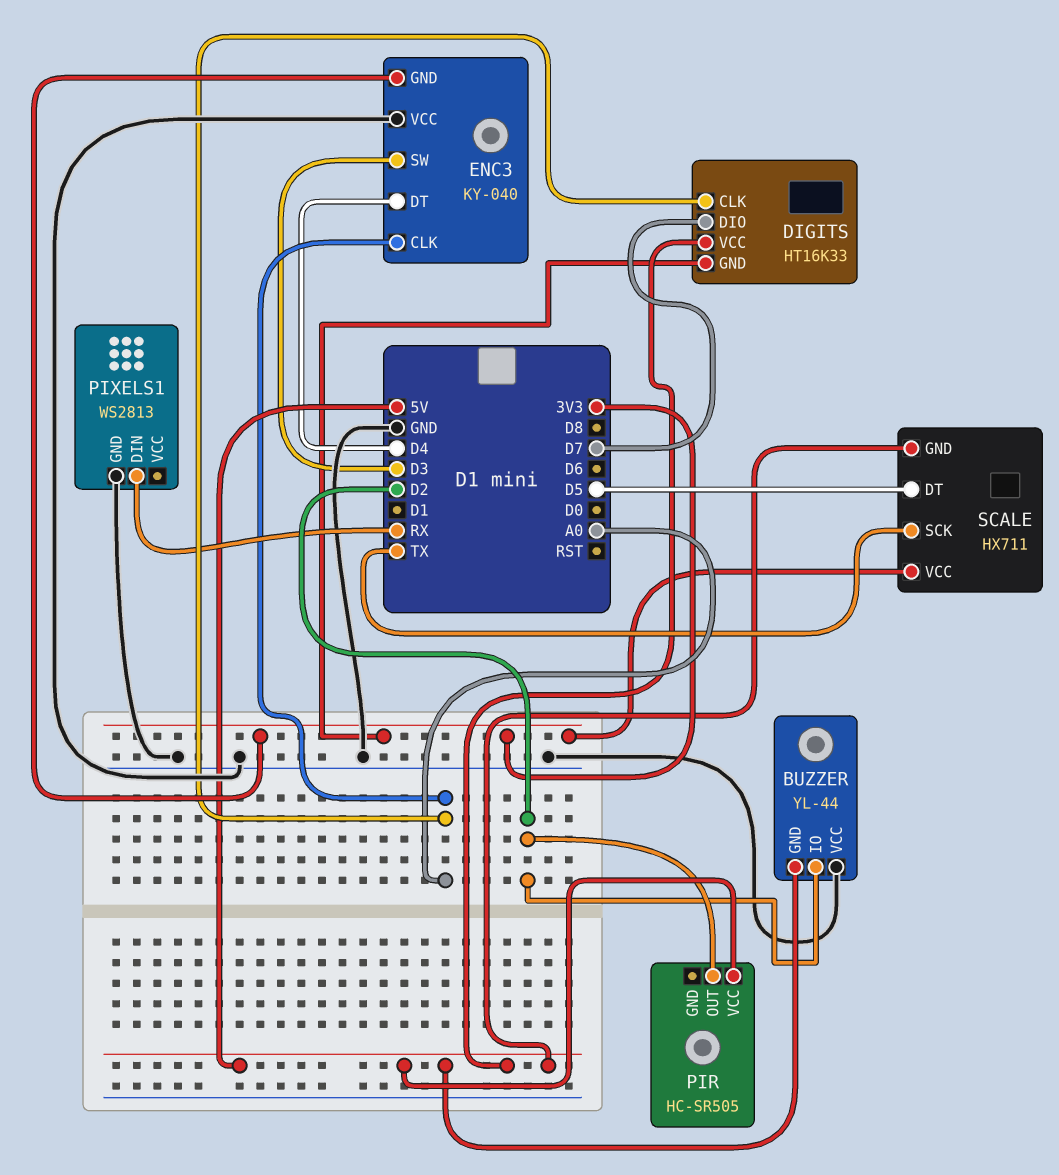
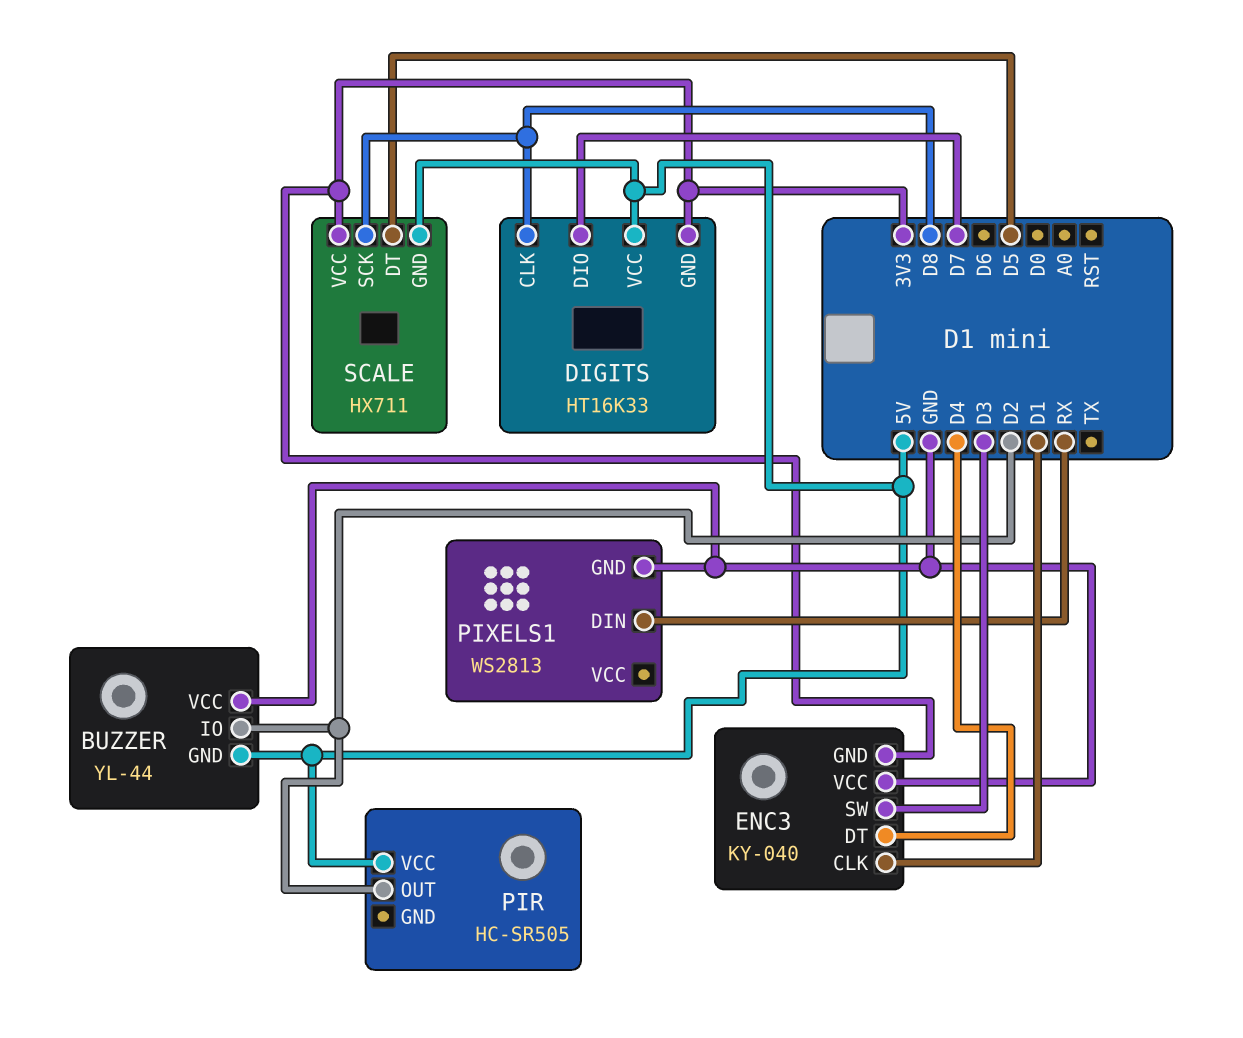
DIGITS pin CLK: A0 -> D8
ENC3 pin CLK: A0 -> D1
SCALE pin SCK: TX -> D8

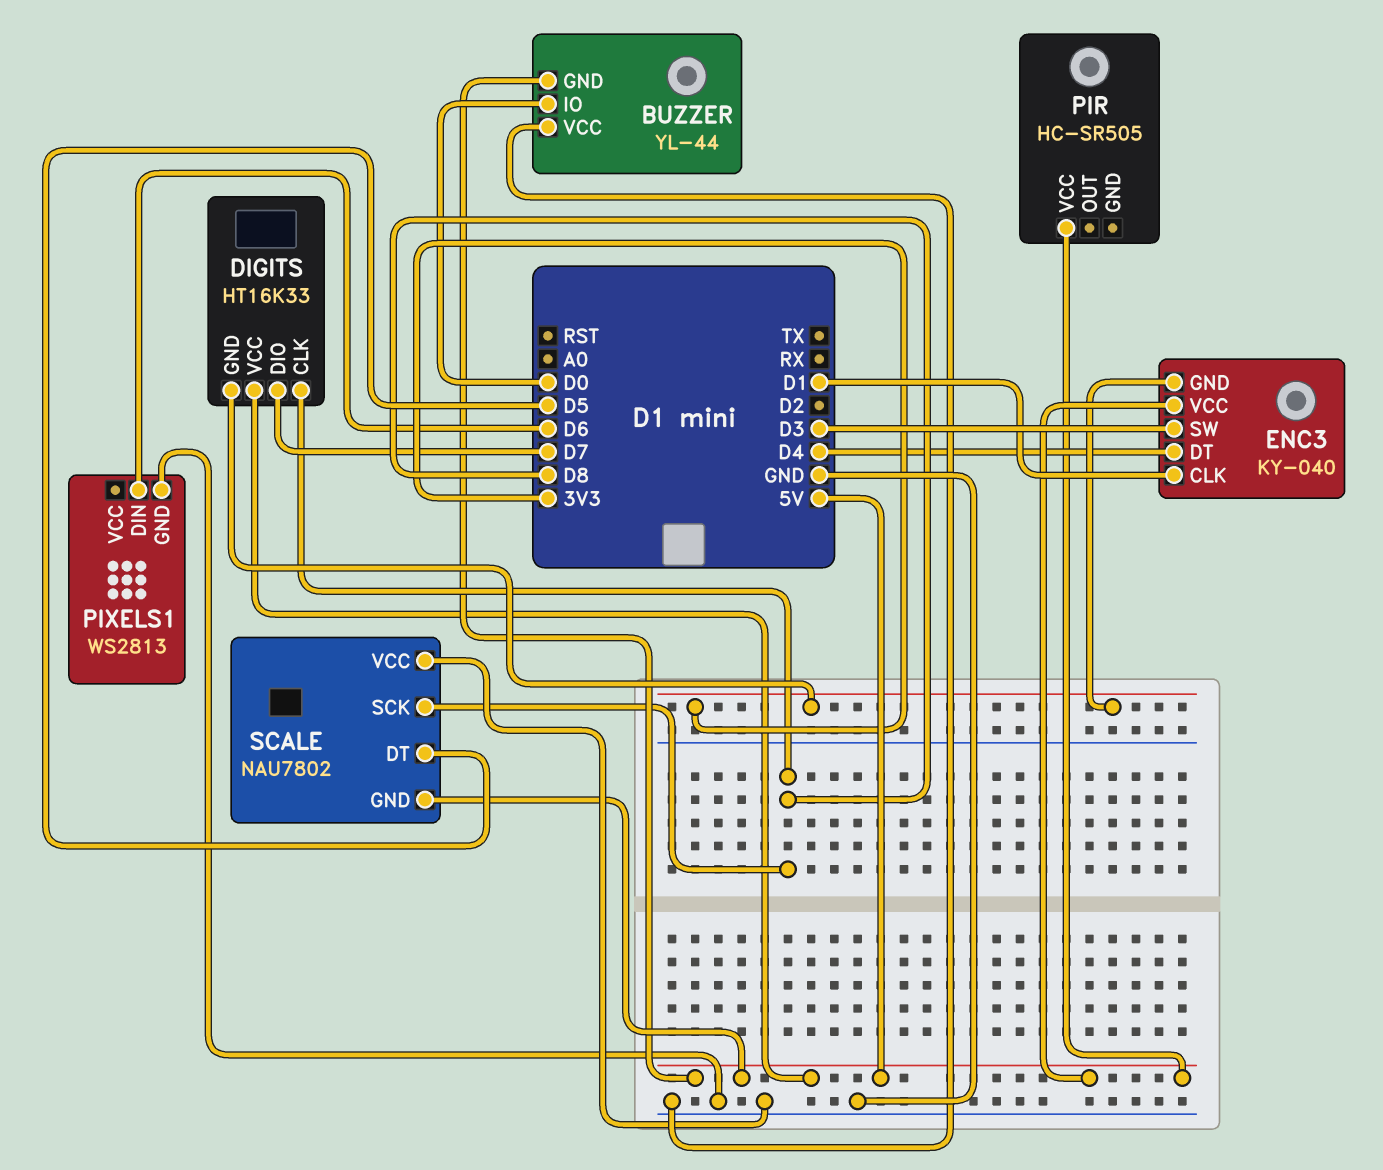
BUZZER pin IO: D2 -> D0
ENC3 pin VCC: GND -> 5V
PIR pin OUT: D2 -> none
PIXELS1 pin DIN: RX -> D6
SCALE: HX711 -> NAU7802
SCALE pin VCC: 3V3 -> GND

